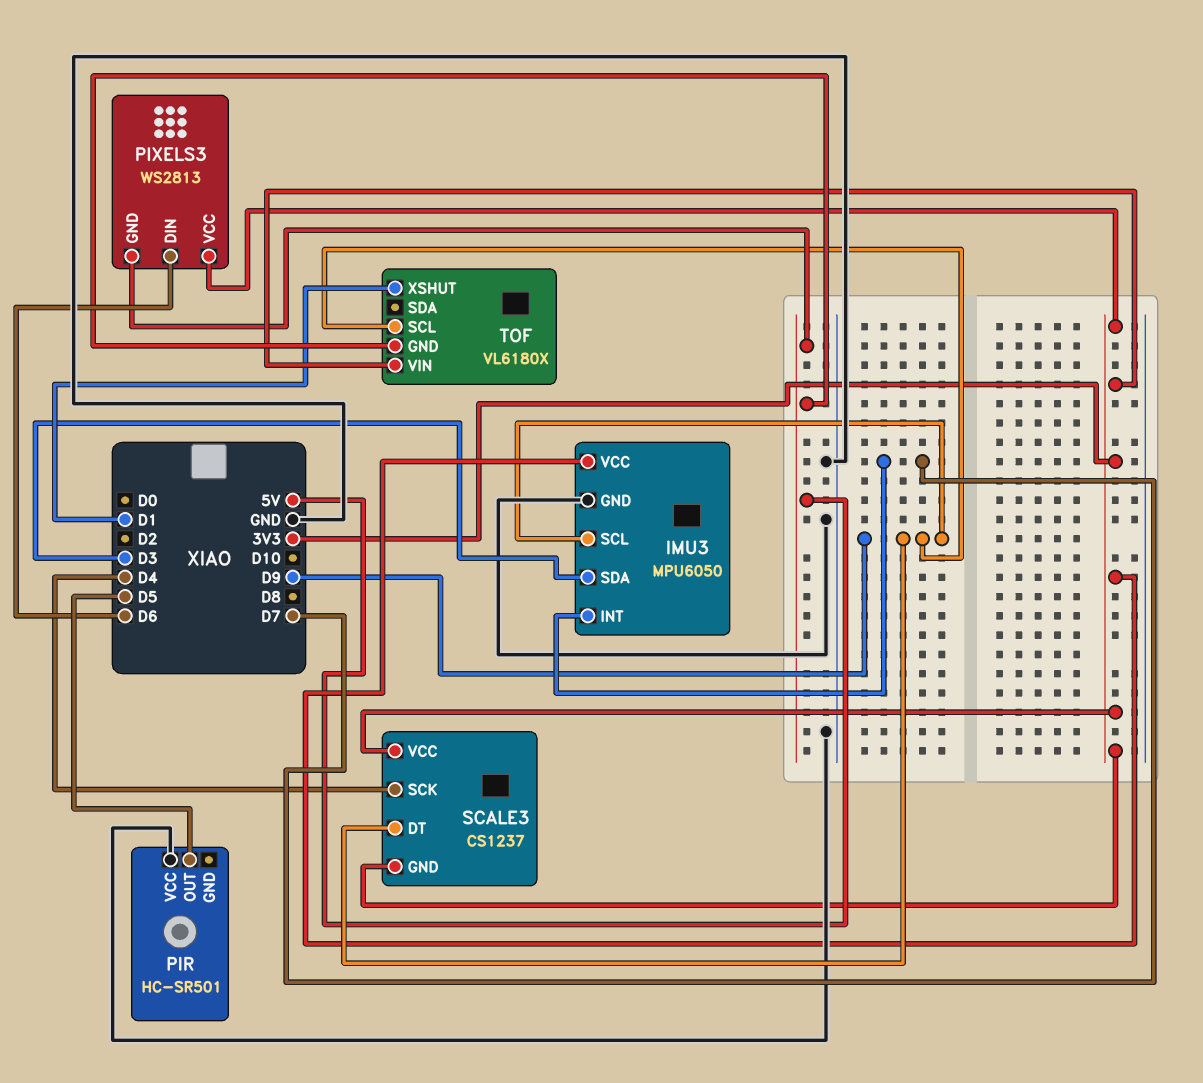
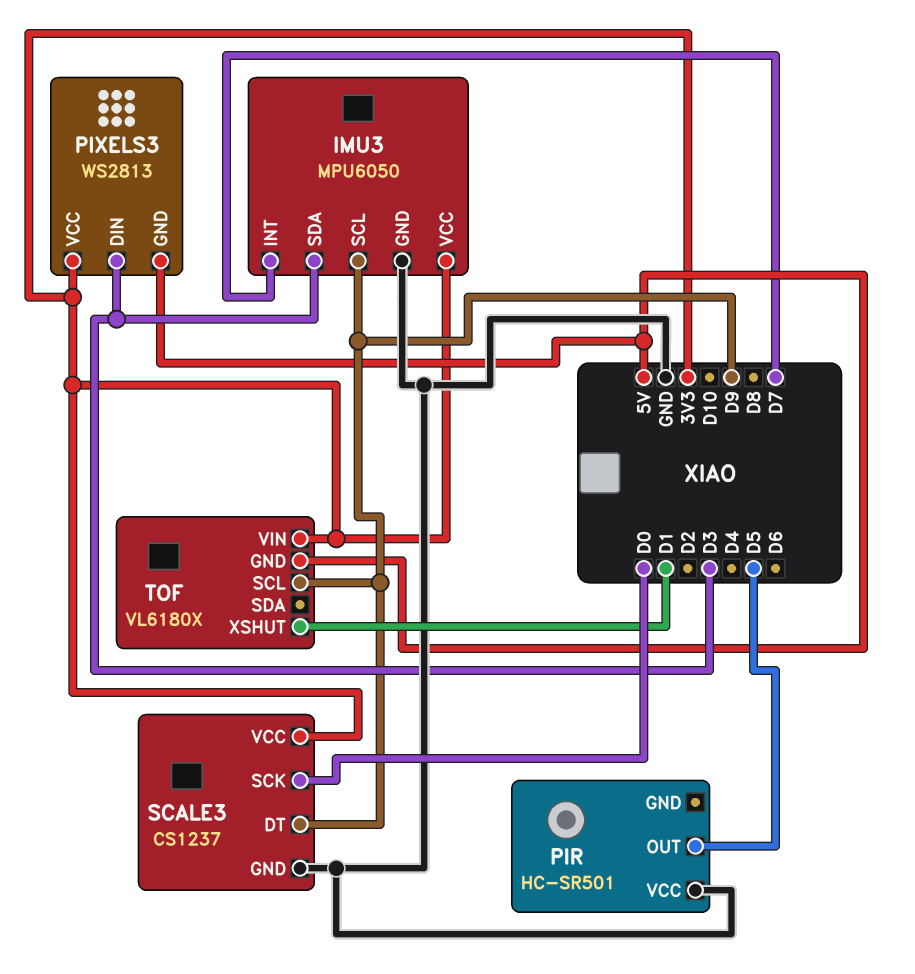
PIXELS3 pin DIN: D6 -> D3
SCALE3 pin GND: 3V3 -> GND
SCALE3 pin SCK: D4 -> D0

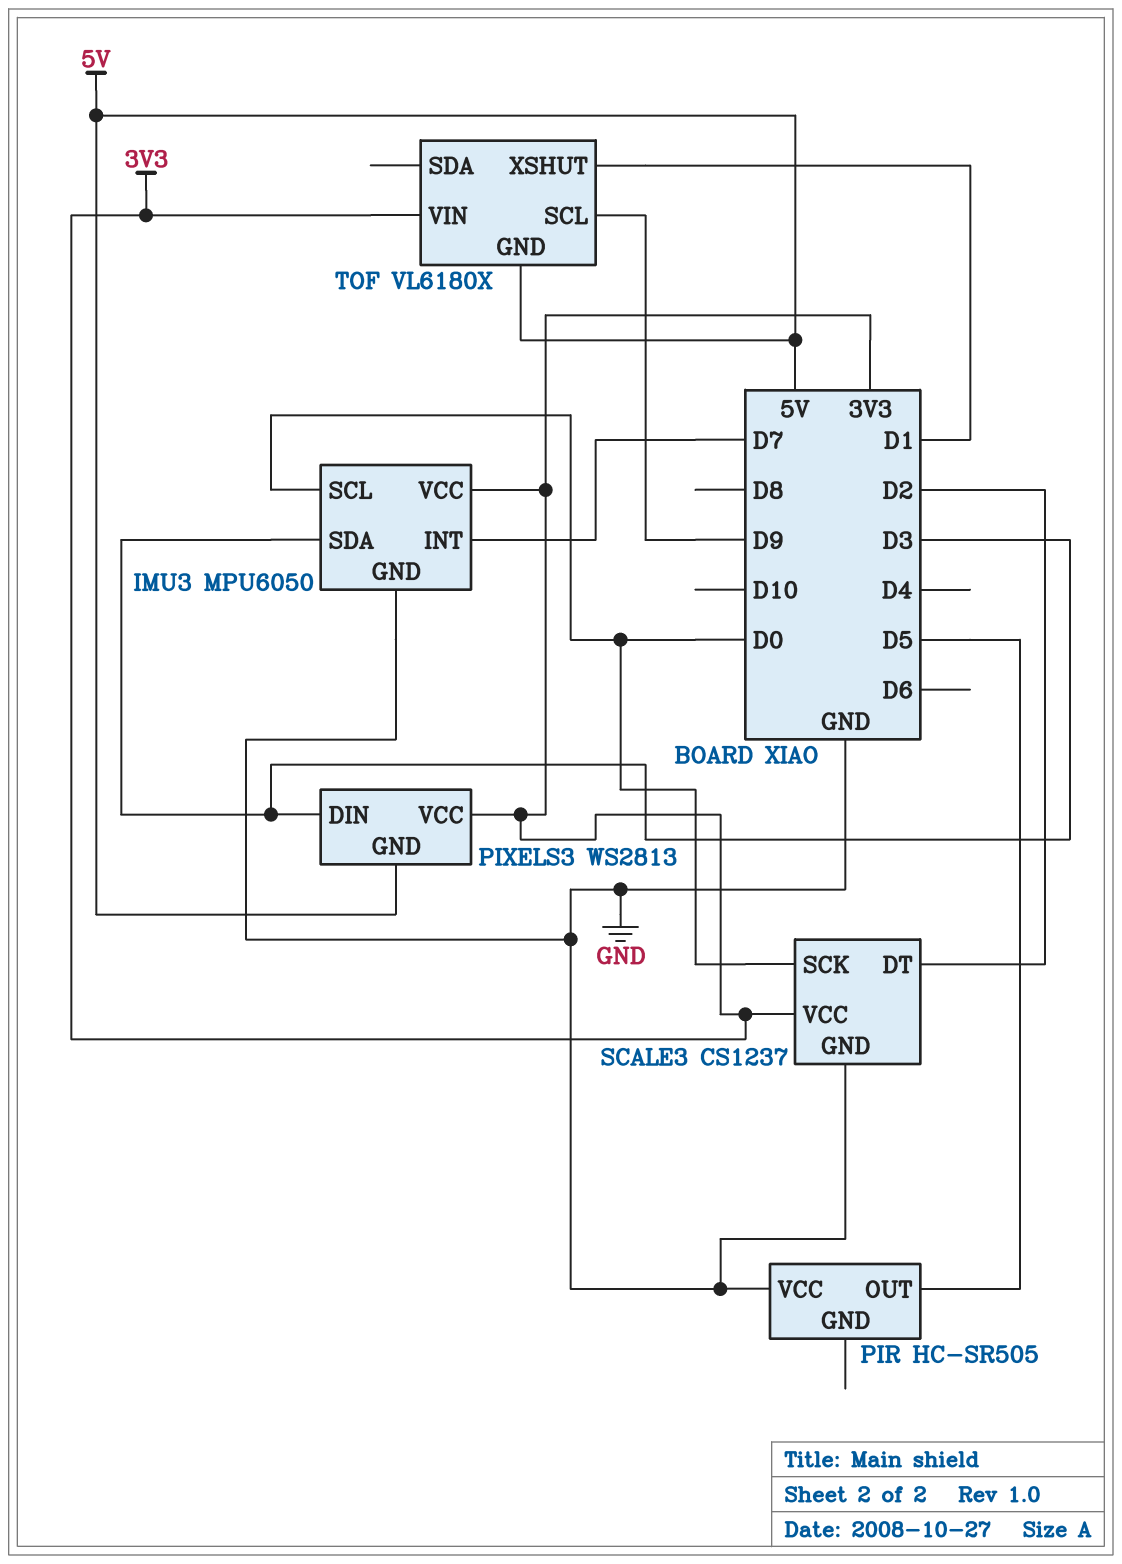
IMU3 pin SCL: D9 -> D0
PIR: HC-SR501 -> HC-SR505
SCALE3 pin DT: D9 -> D2

